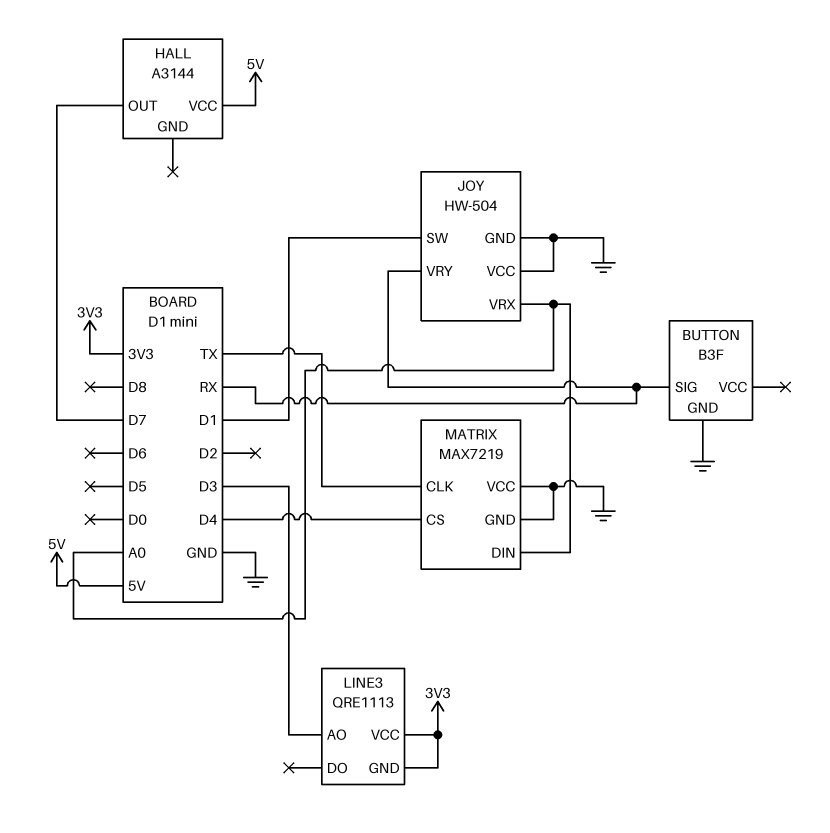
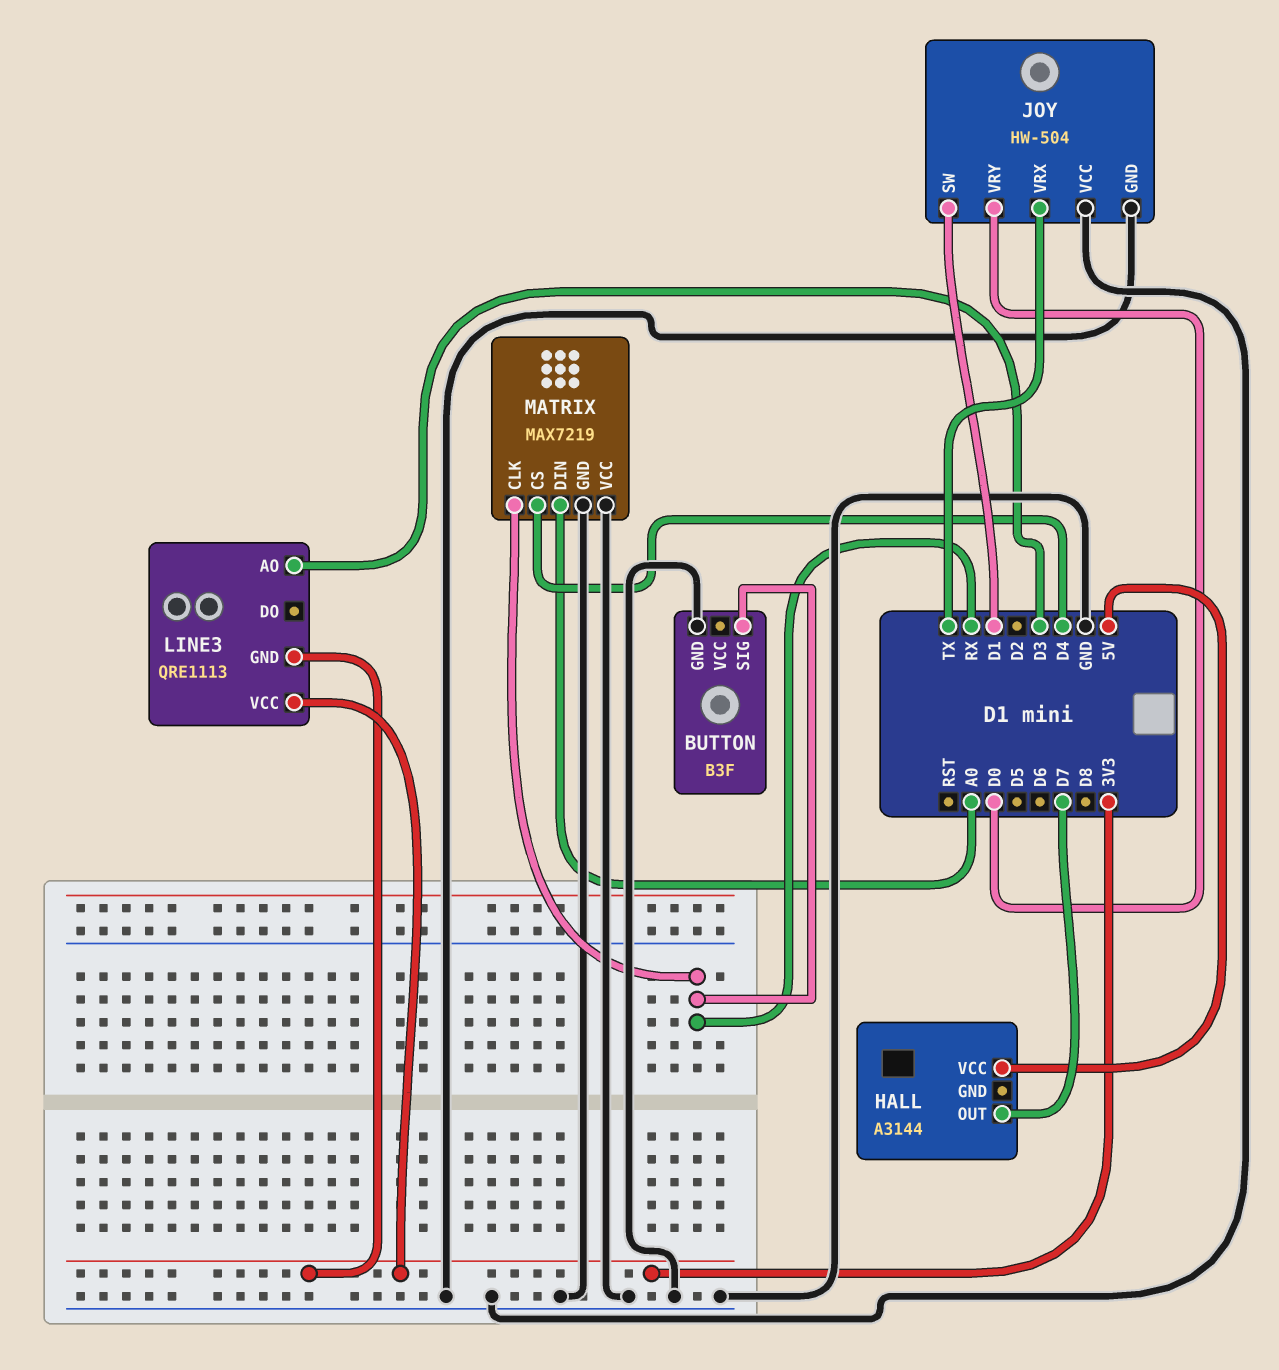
JOY pin VRX: A0 -> TX
JOY pin VRY: RX -> D0
MATRIX pin CLK: TX -> RX

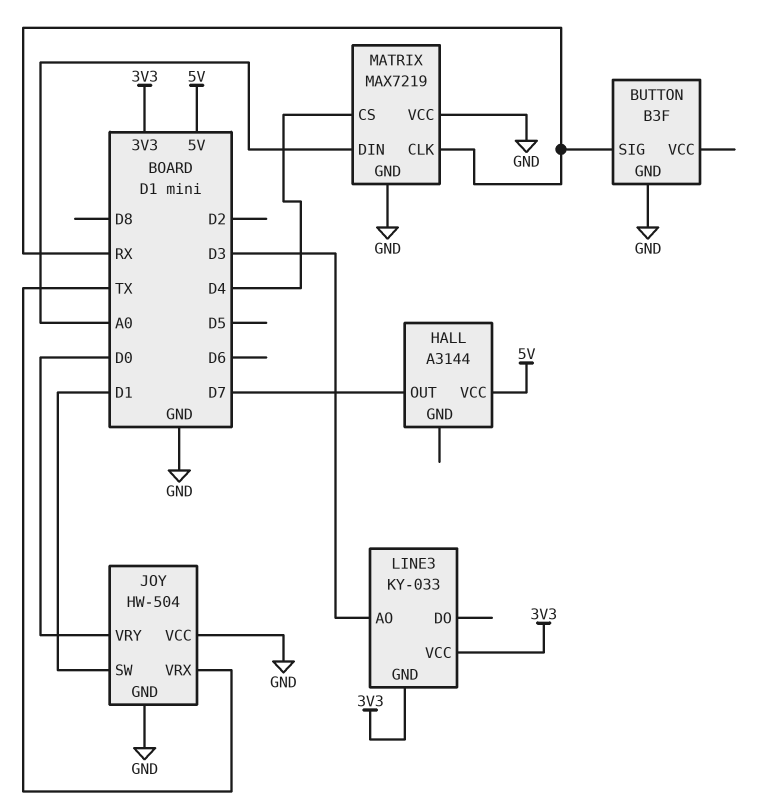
LINE3: QRE1113 -> KY-033

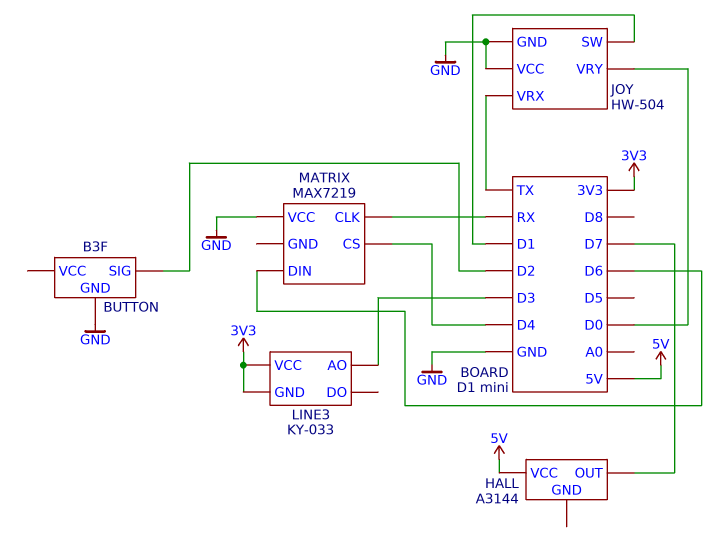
BUTTON pin SIG: RX -> D2
MATRIX pin DIN: A0 -> D6
MATRIX pin GND: GND -> none

